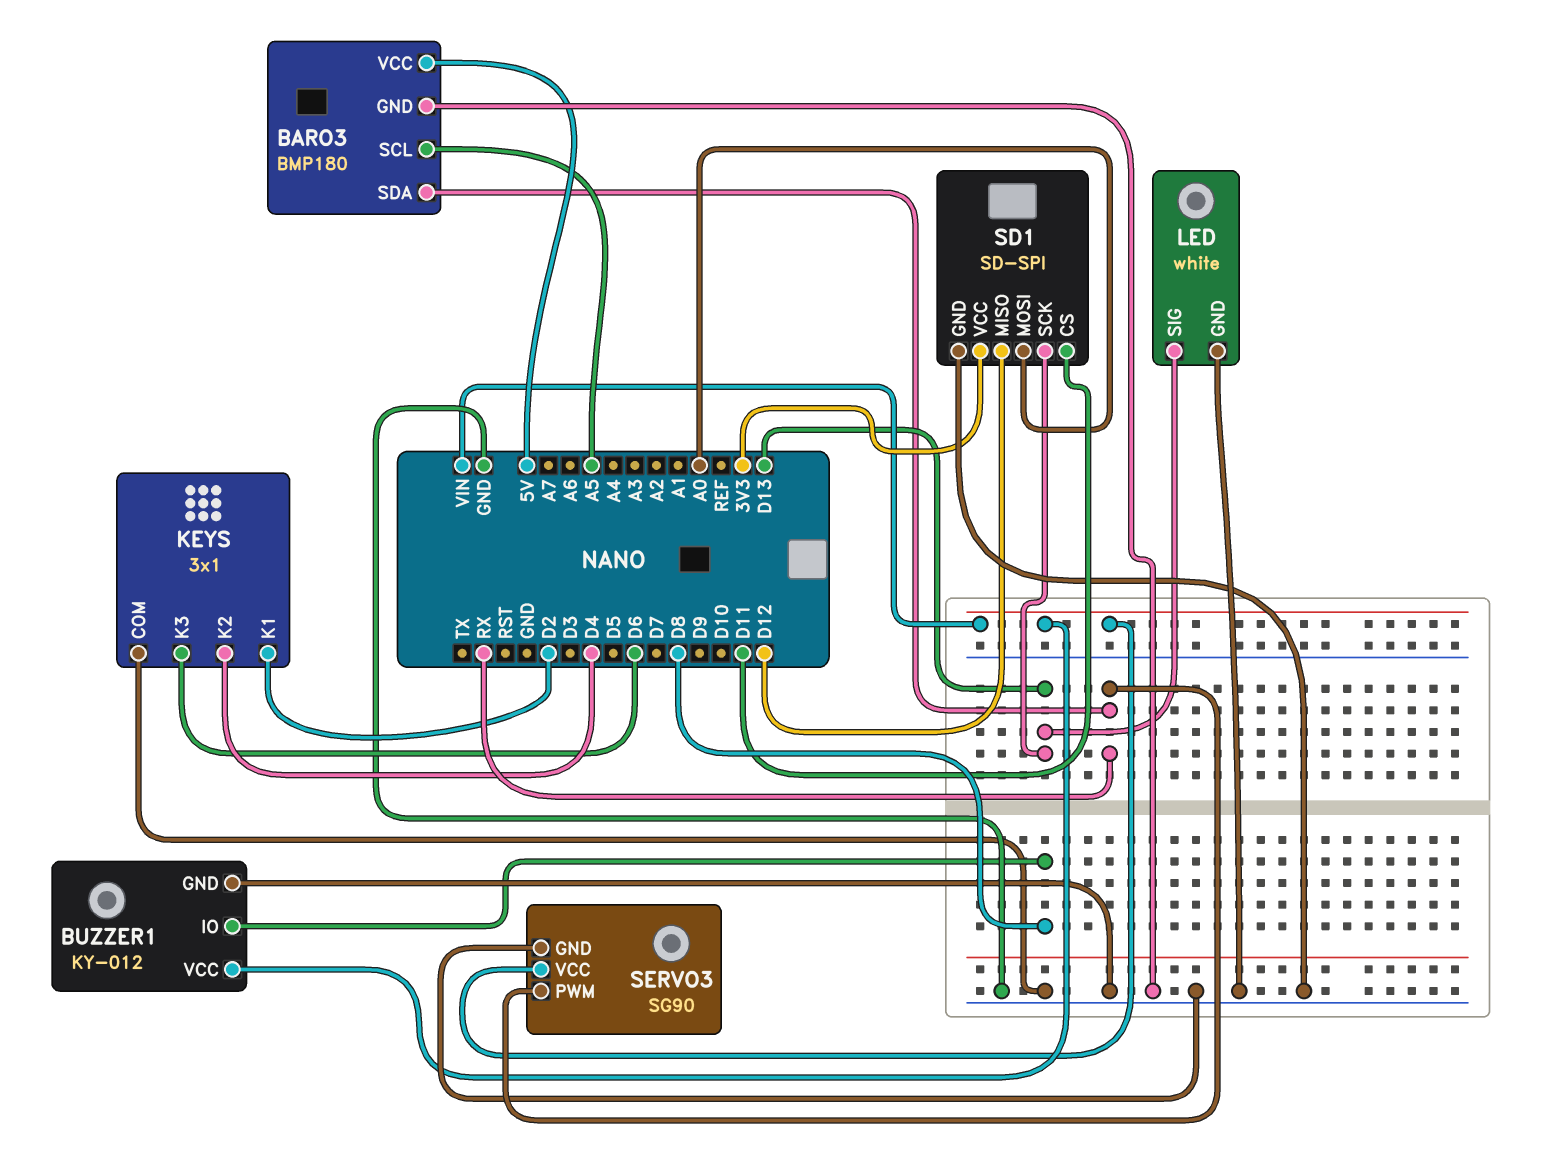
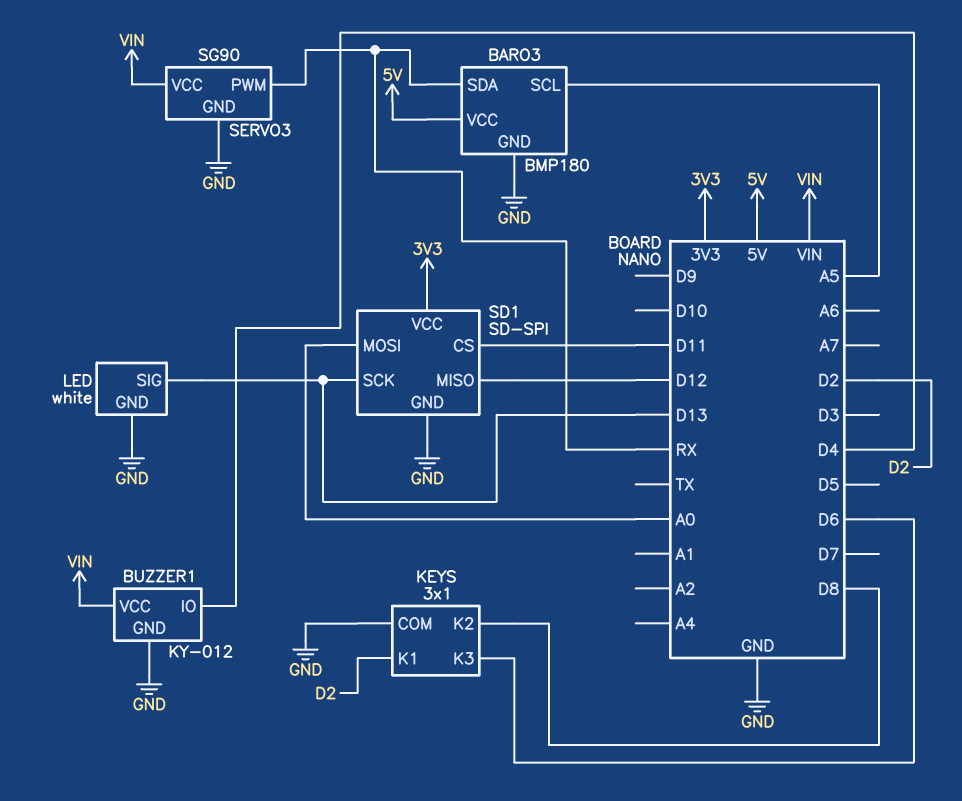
BUZZER1 pin IO: D8 -> D4
KEYS pin K2: D4 -> D8

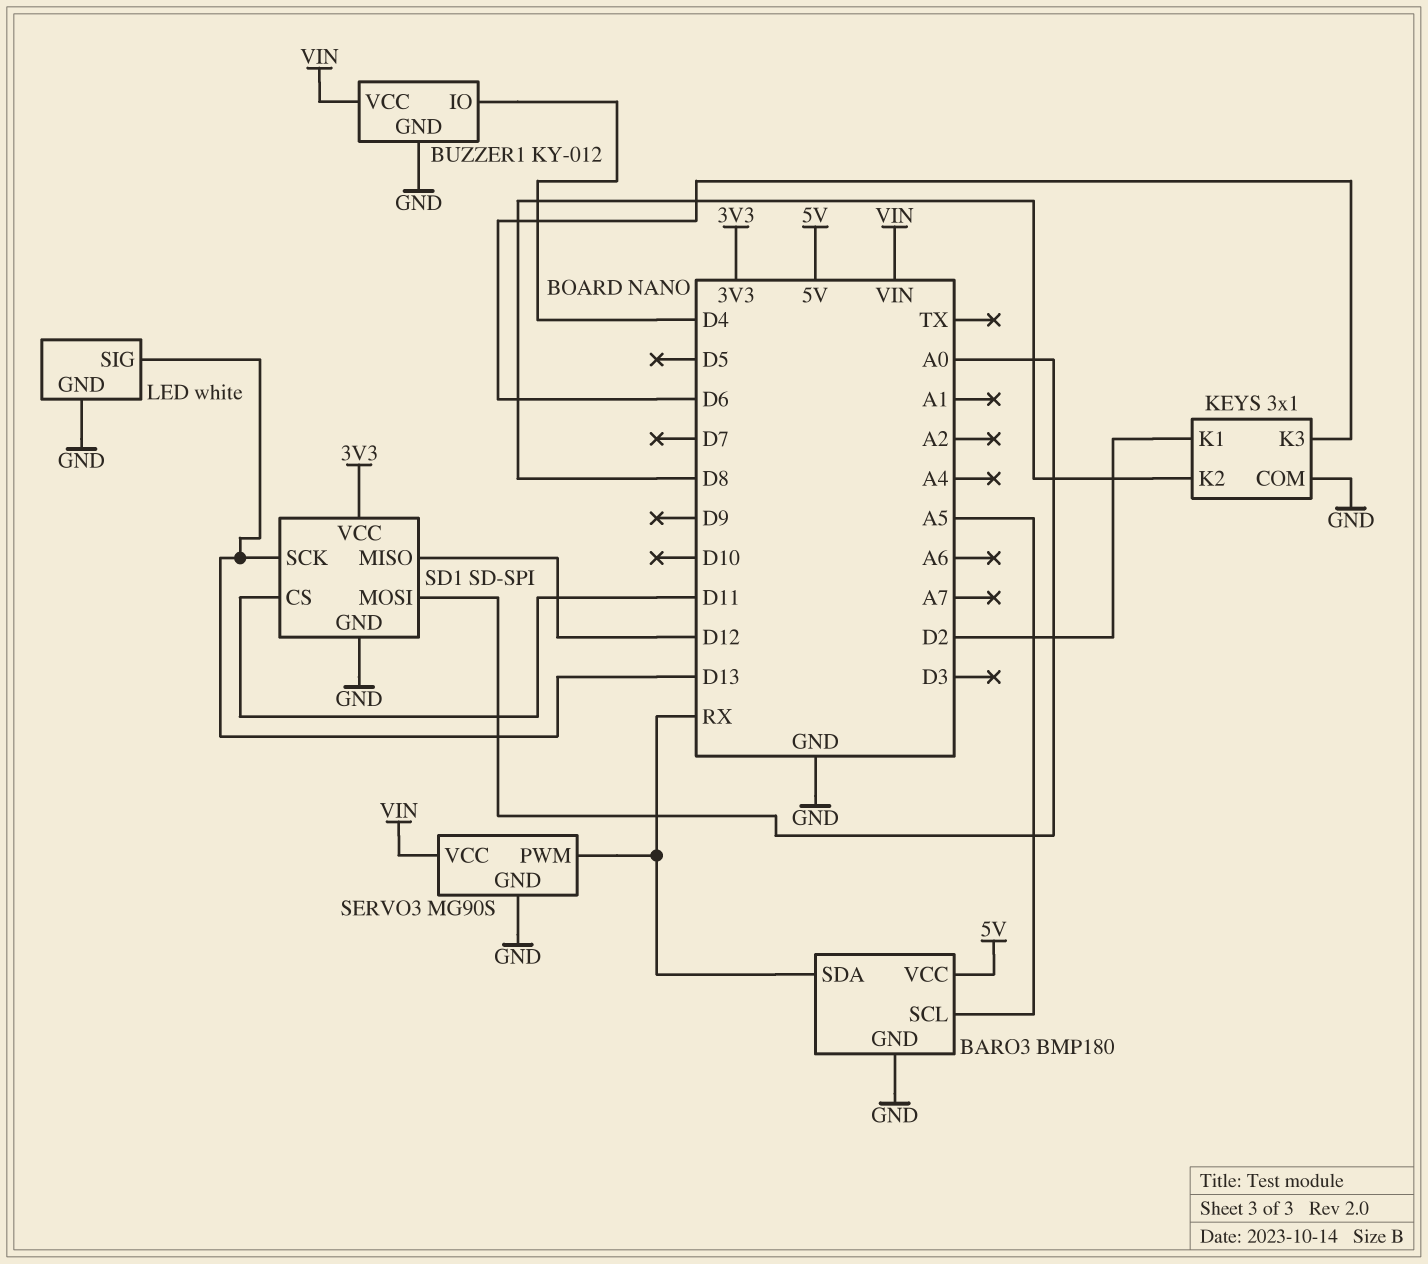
SERVO3: SG90 -> MG90S

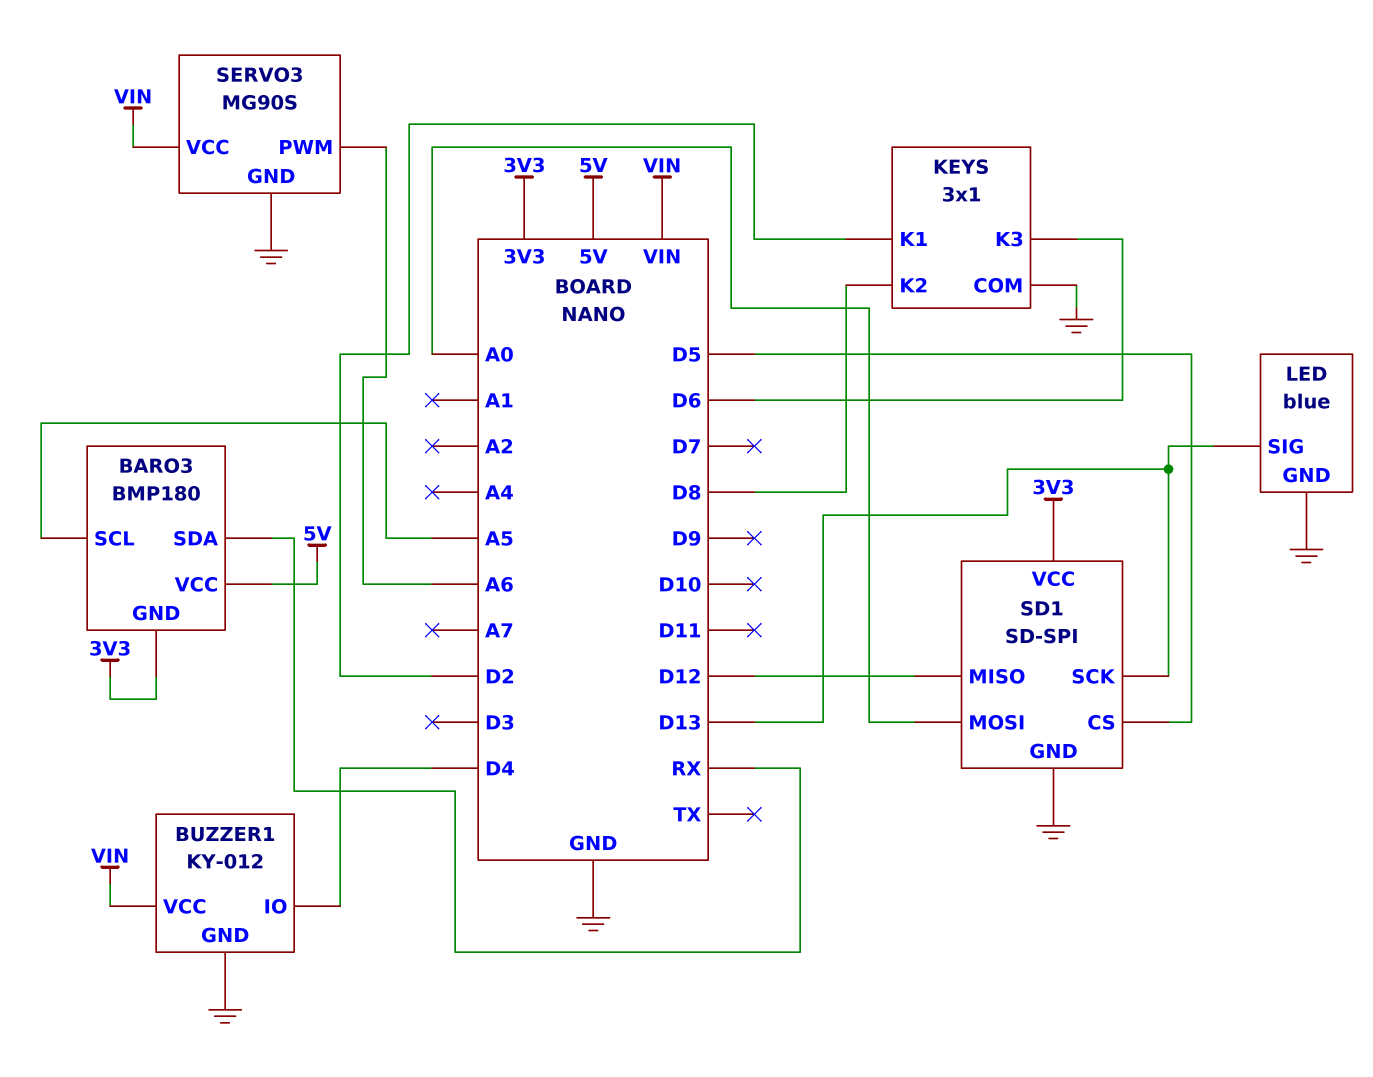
BARO3 pin GND: GND -> 3V3
LED: white -> blue
SD1 pin CS: D11 -> D5
SERVO3 pin PWM: RX -> A6

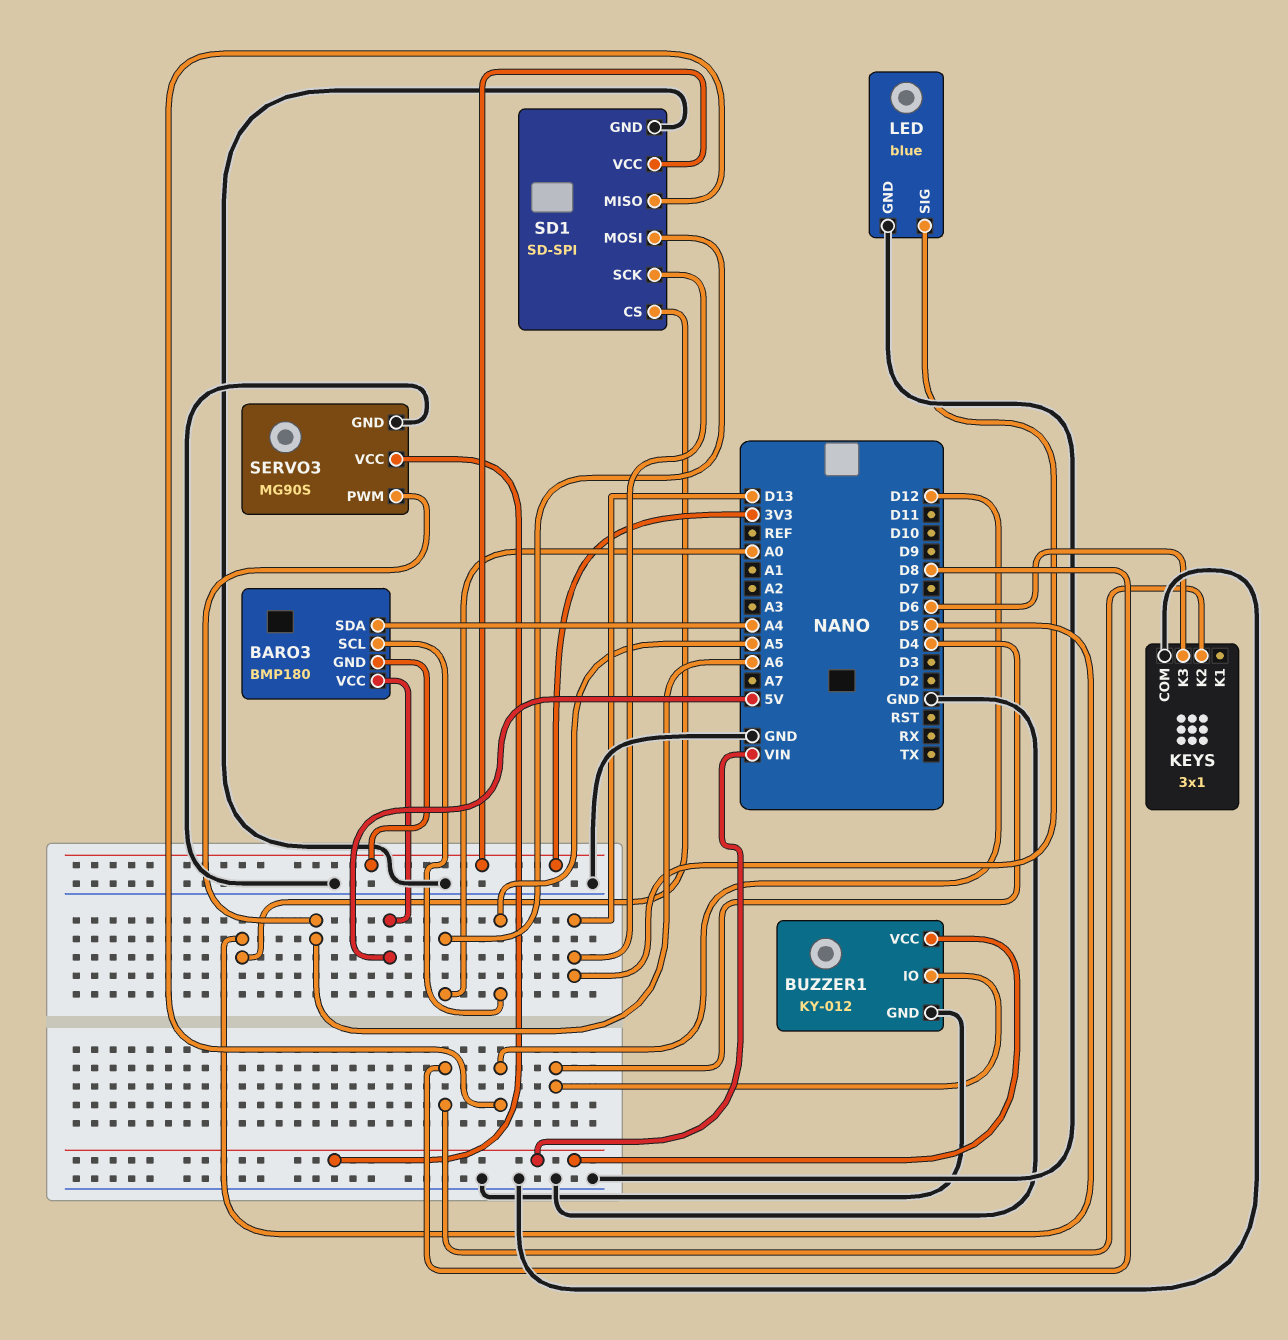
BARO3 pin SDA: RX -> A4
KEYS pin K1: D2 -> none

